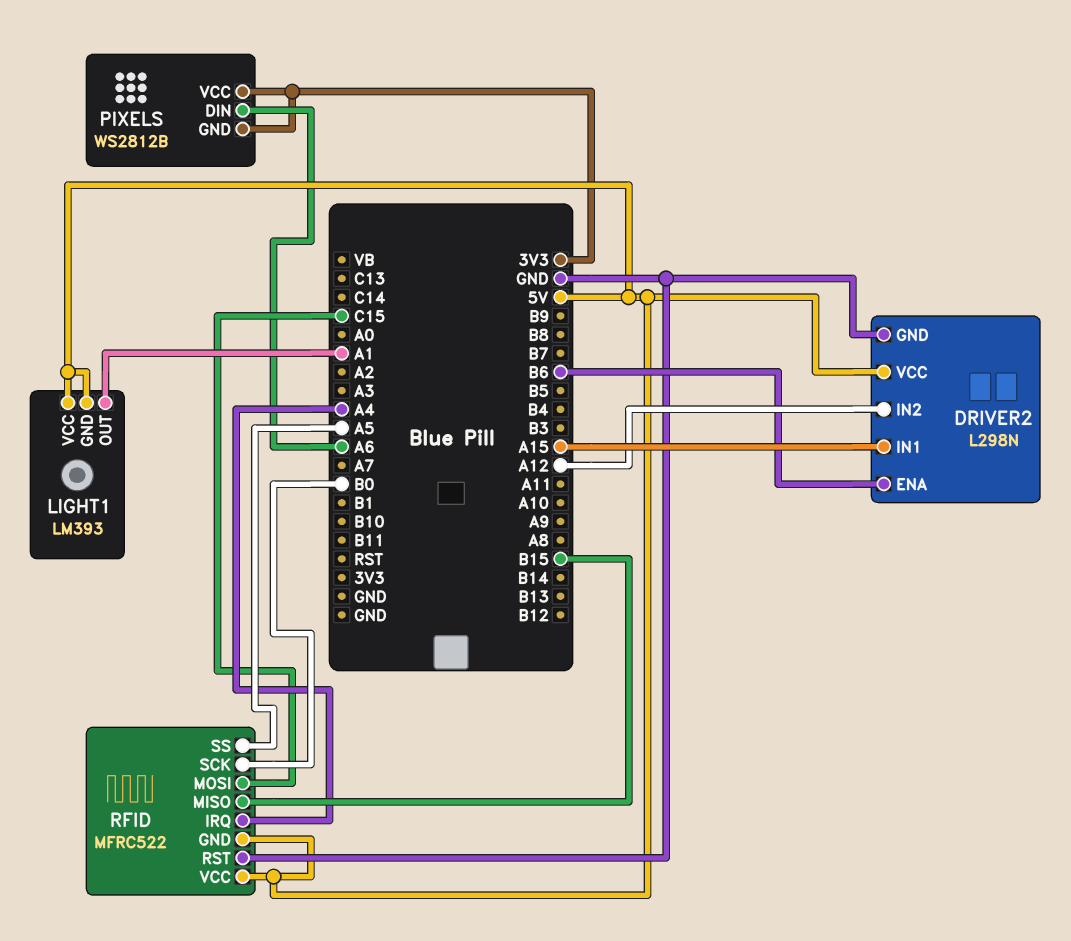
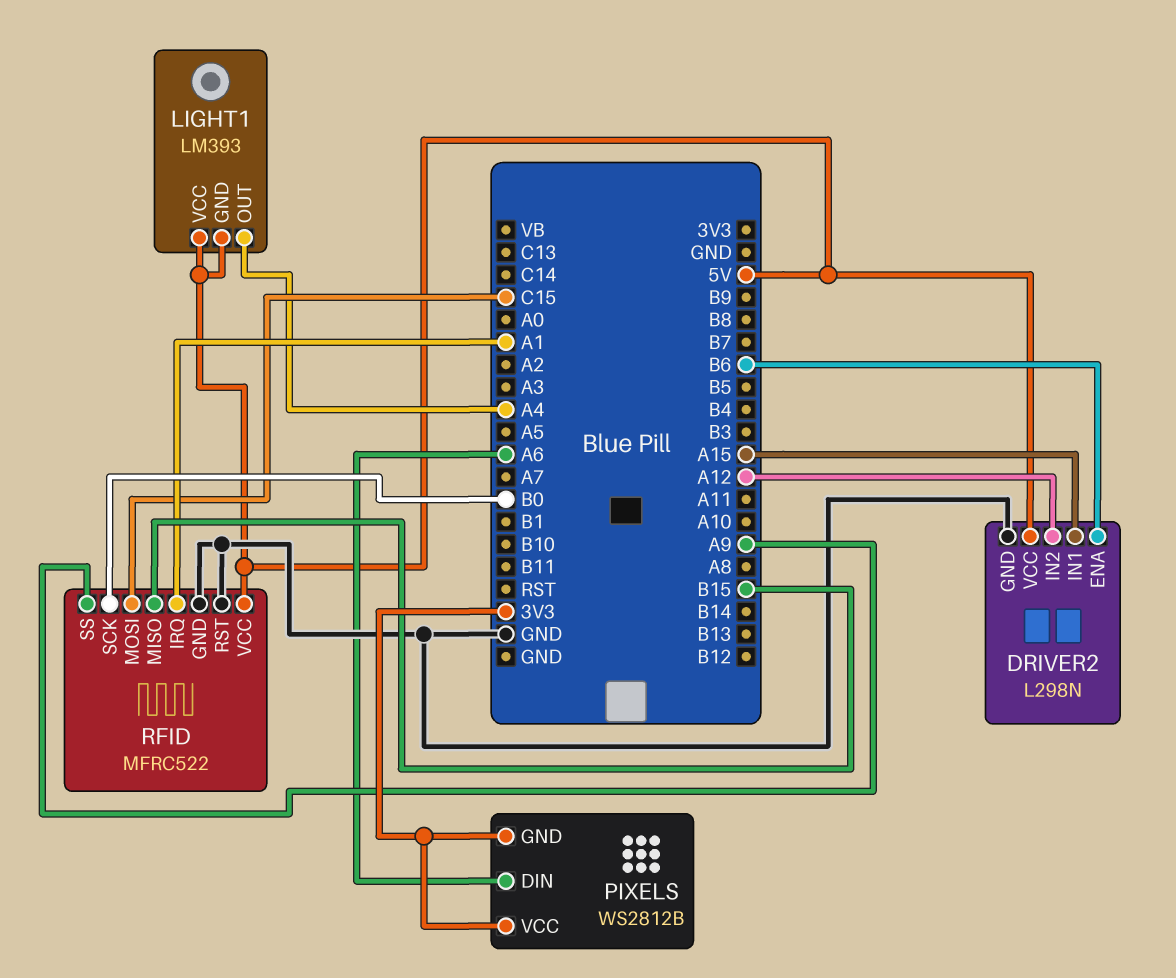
LIGHT1 pin OUT: A1 -> A4
RFID pin GND: 5V -> GND
RFID pin IRQ: A4 -> A1
RFID pin SS: A5 -> A9

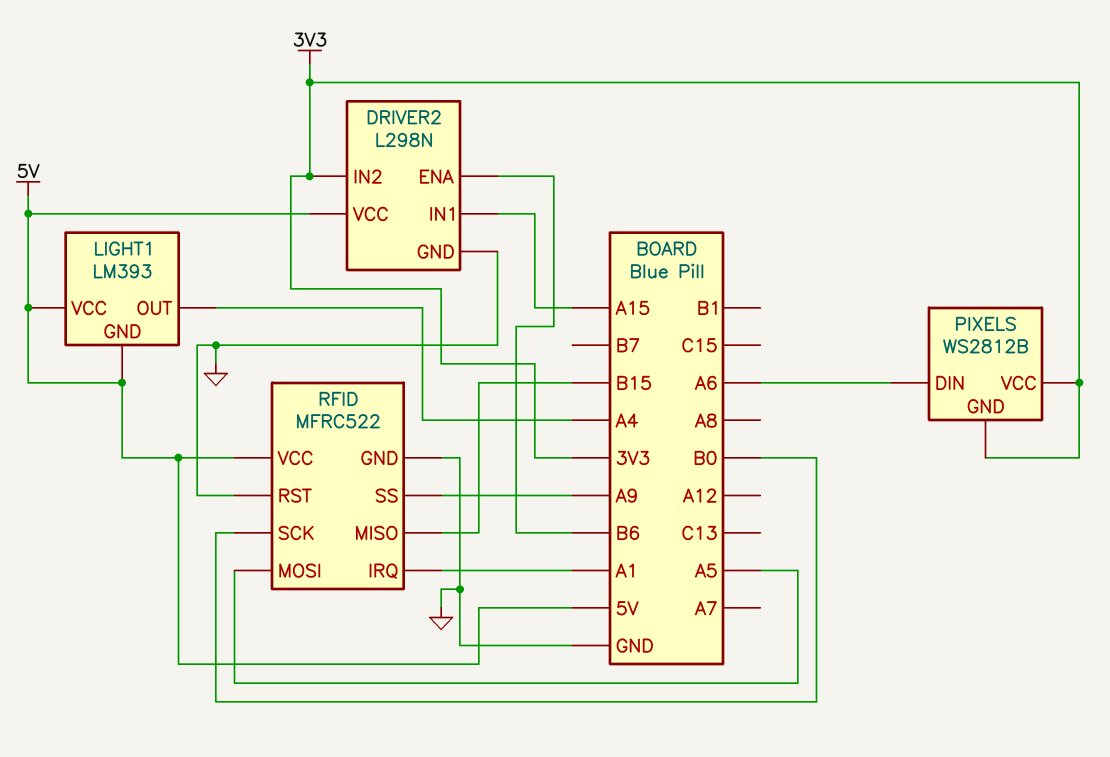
DRIVER2 pin IN2: A12 -> 3V3
RFID pin MOSI: C15 -> A5

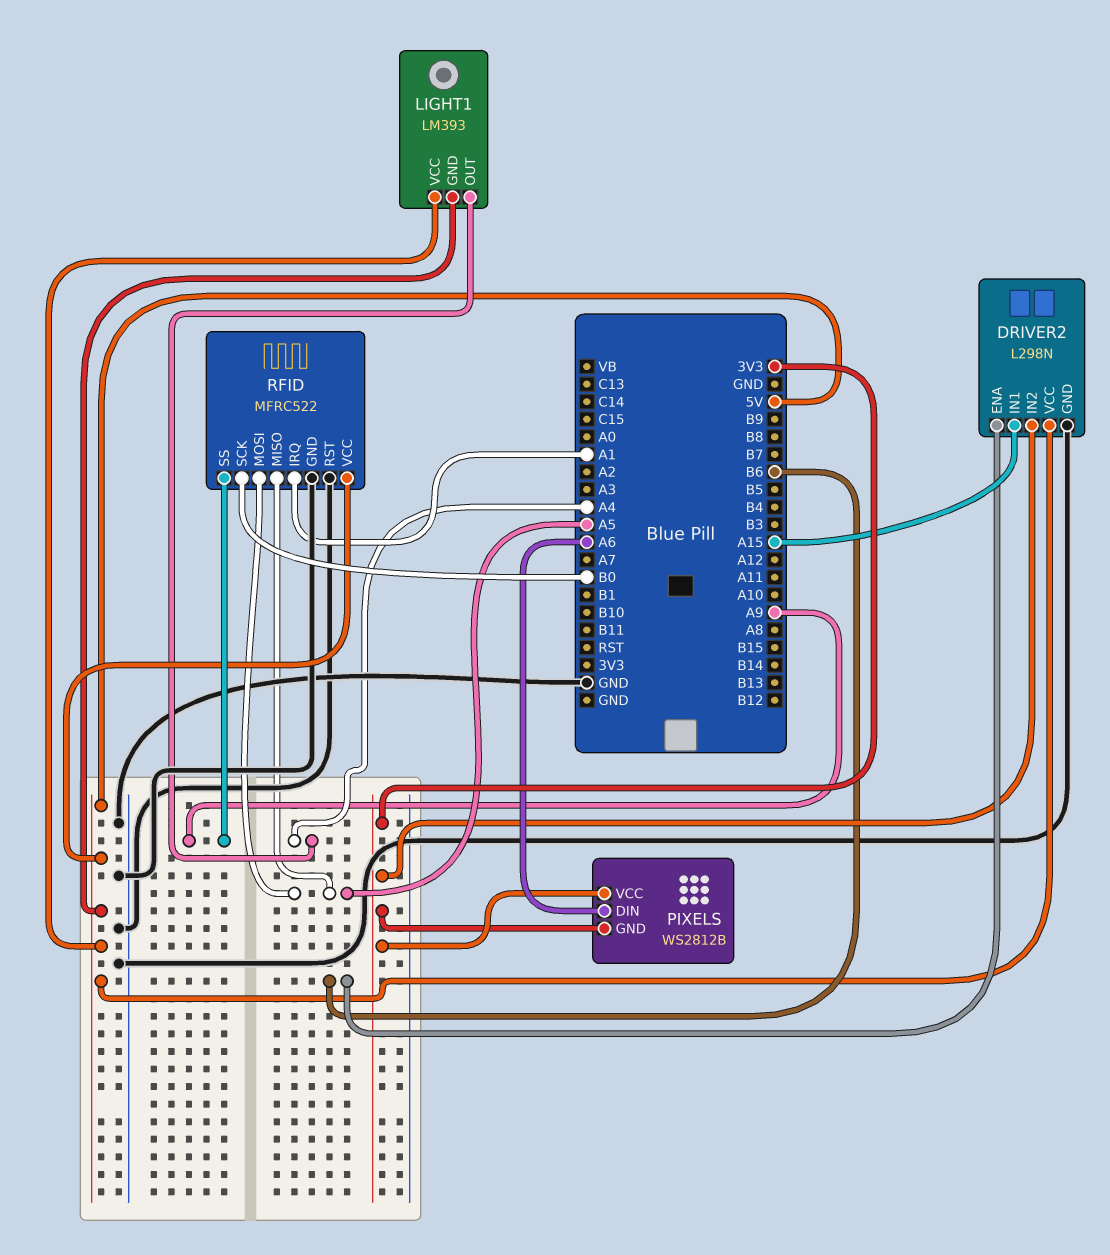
RFID pin MISO: B15 -> A5

